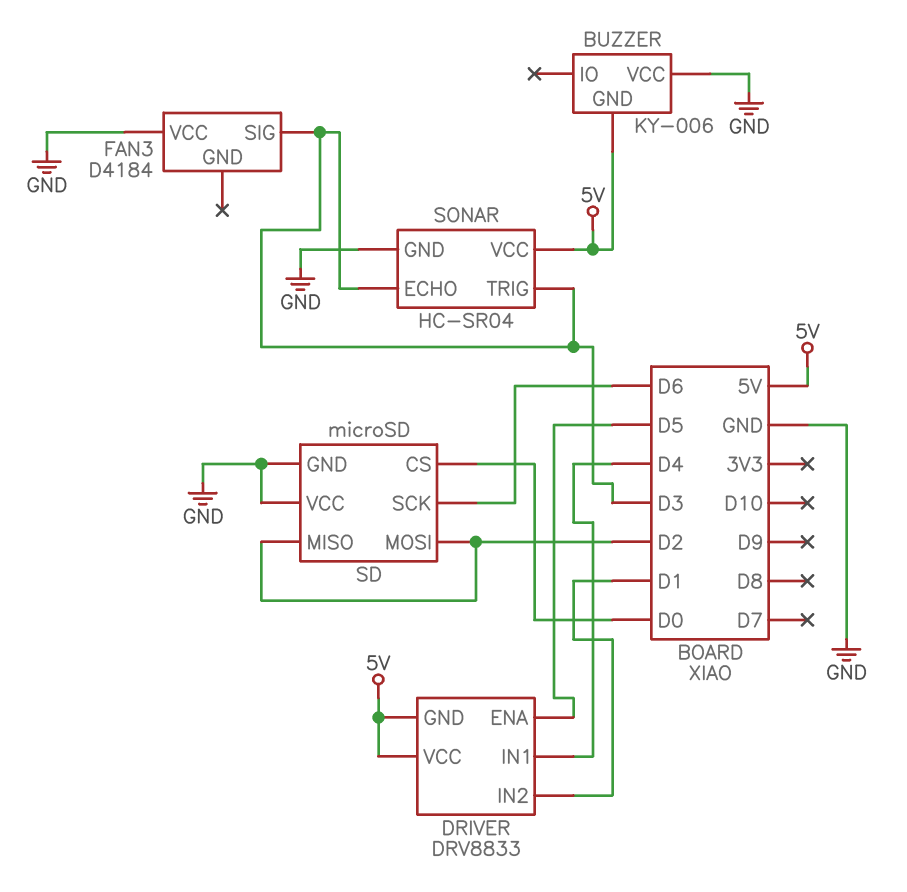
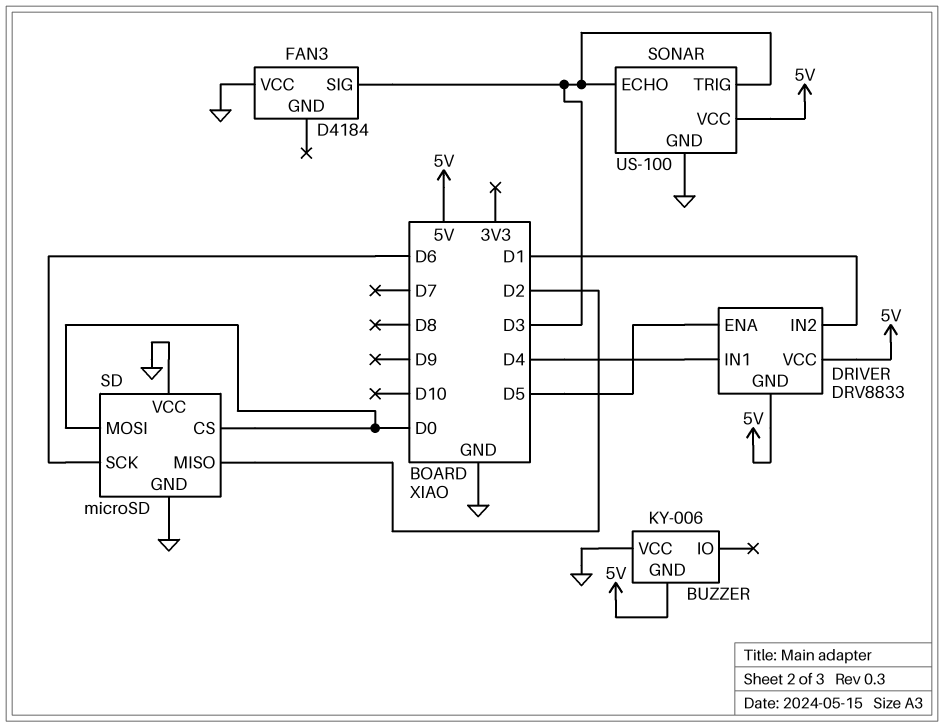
SD pin MOSI: D2 -> D0
SONAR: HC-SR04 -> US-100

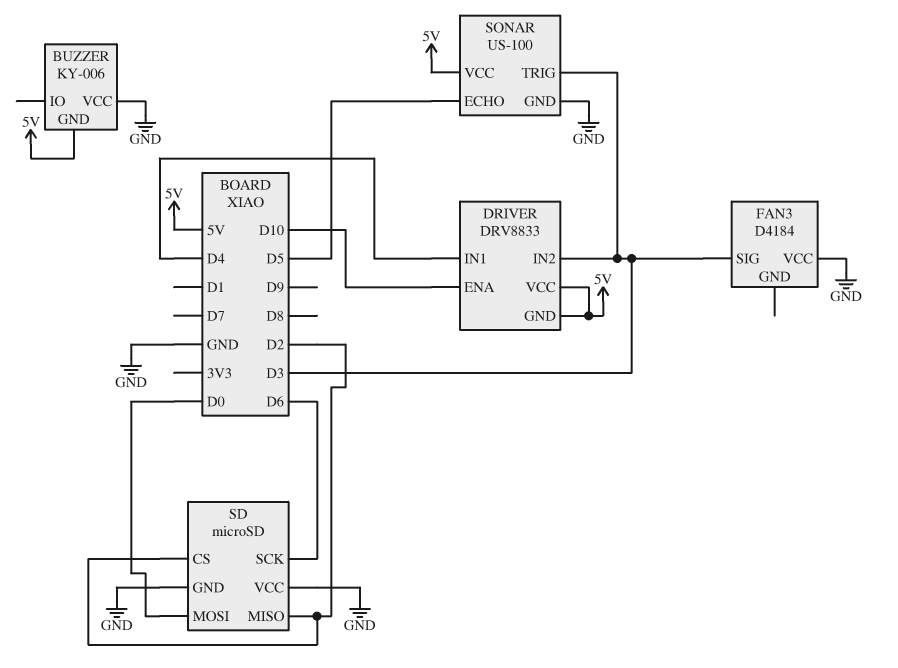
DRIVER pin ENA: D5 -> D10
DRIVER pin IN2: D1 -> D3
SD pin CS: D0 -> D2
SONAR pin ECHO: D3 -> D5

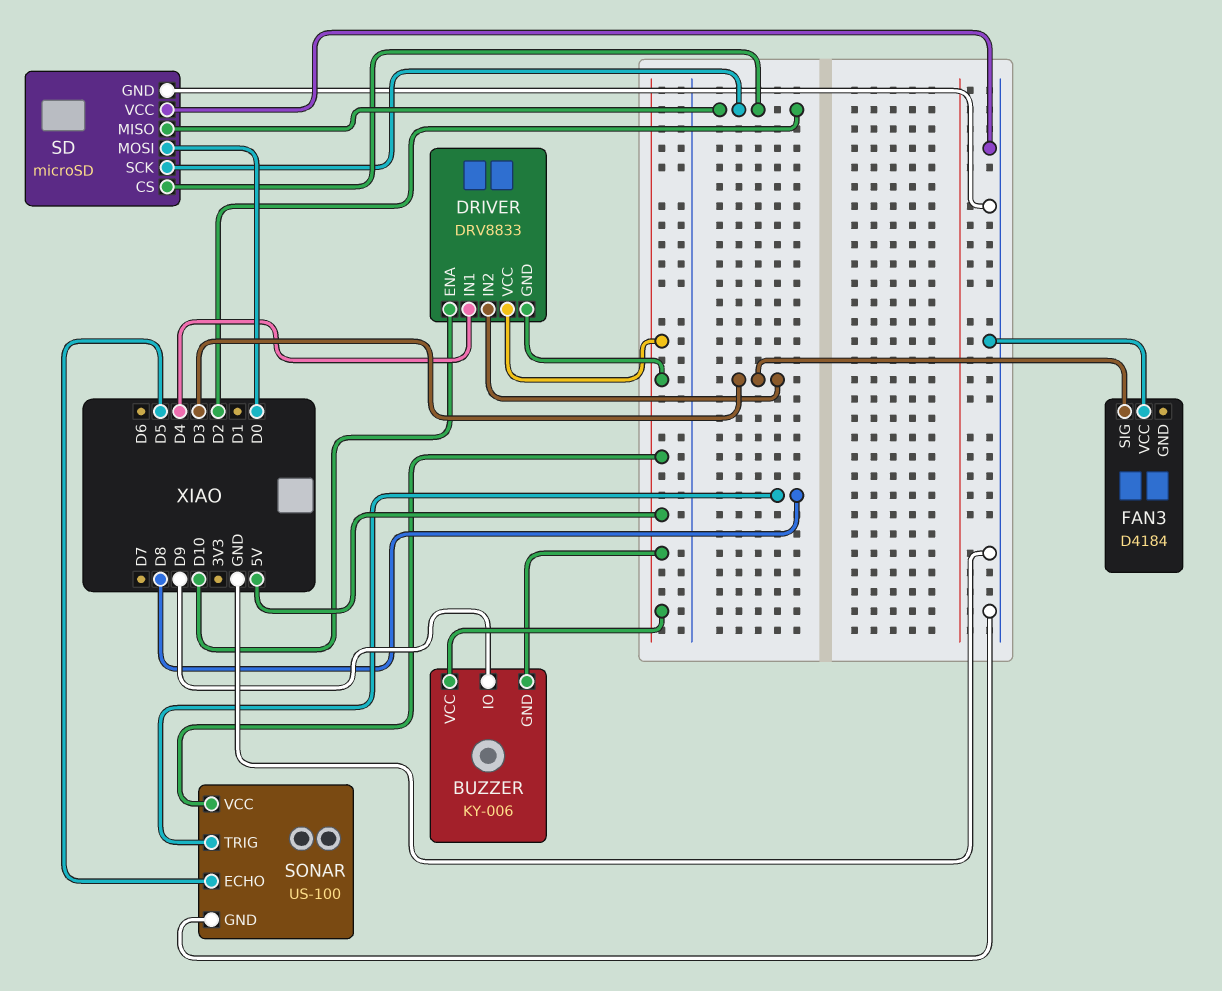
BUZZER pin IO: none -> D9
BUZZER pin VCC: GND -> 5V
SD pin SCK: D6 -> D2
SONAR pin TRIG: D3 -> D8

